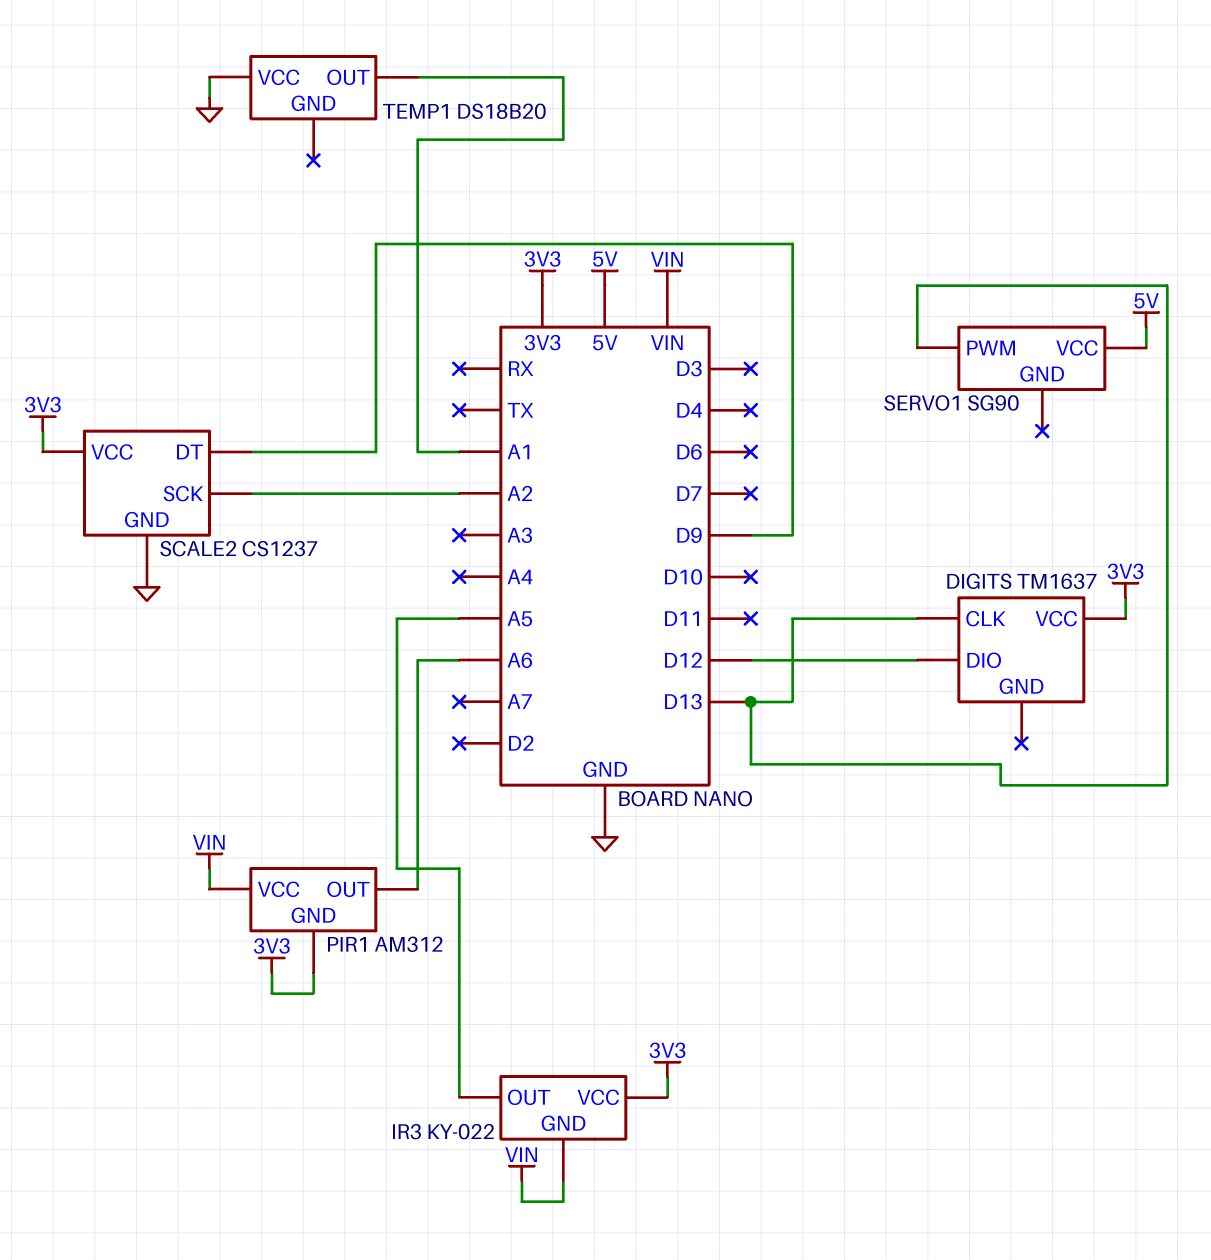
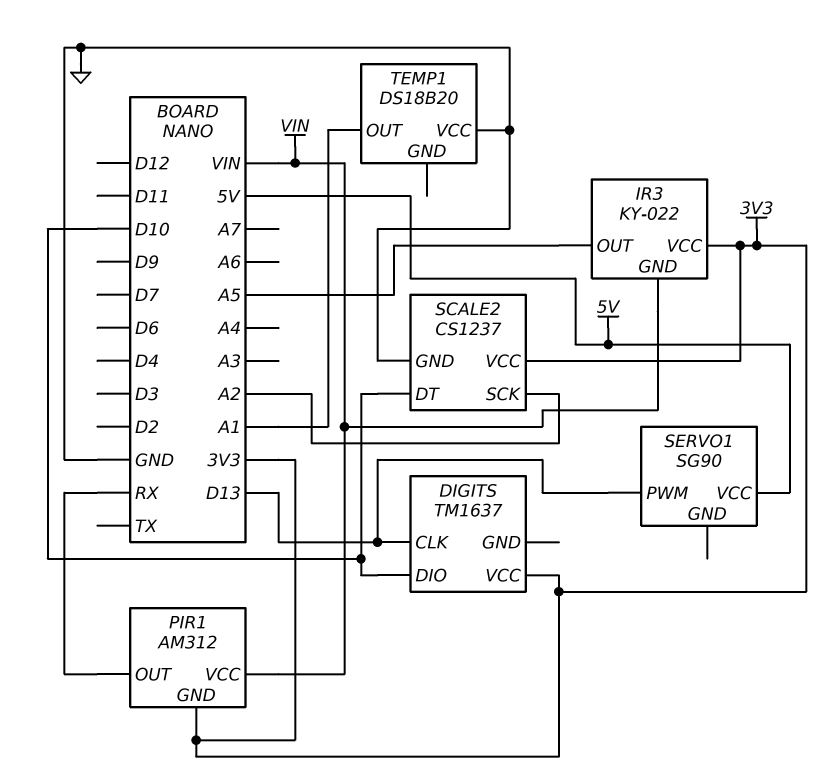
DIGITS pin DIO: D12 -> D10
PIR1 pin OUT: A6 -> RX
SCALE2 pin DT: D9 -> D10

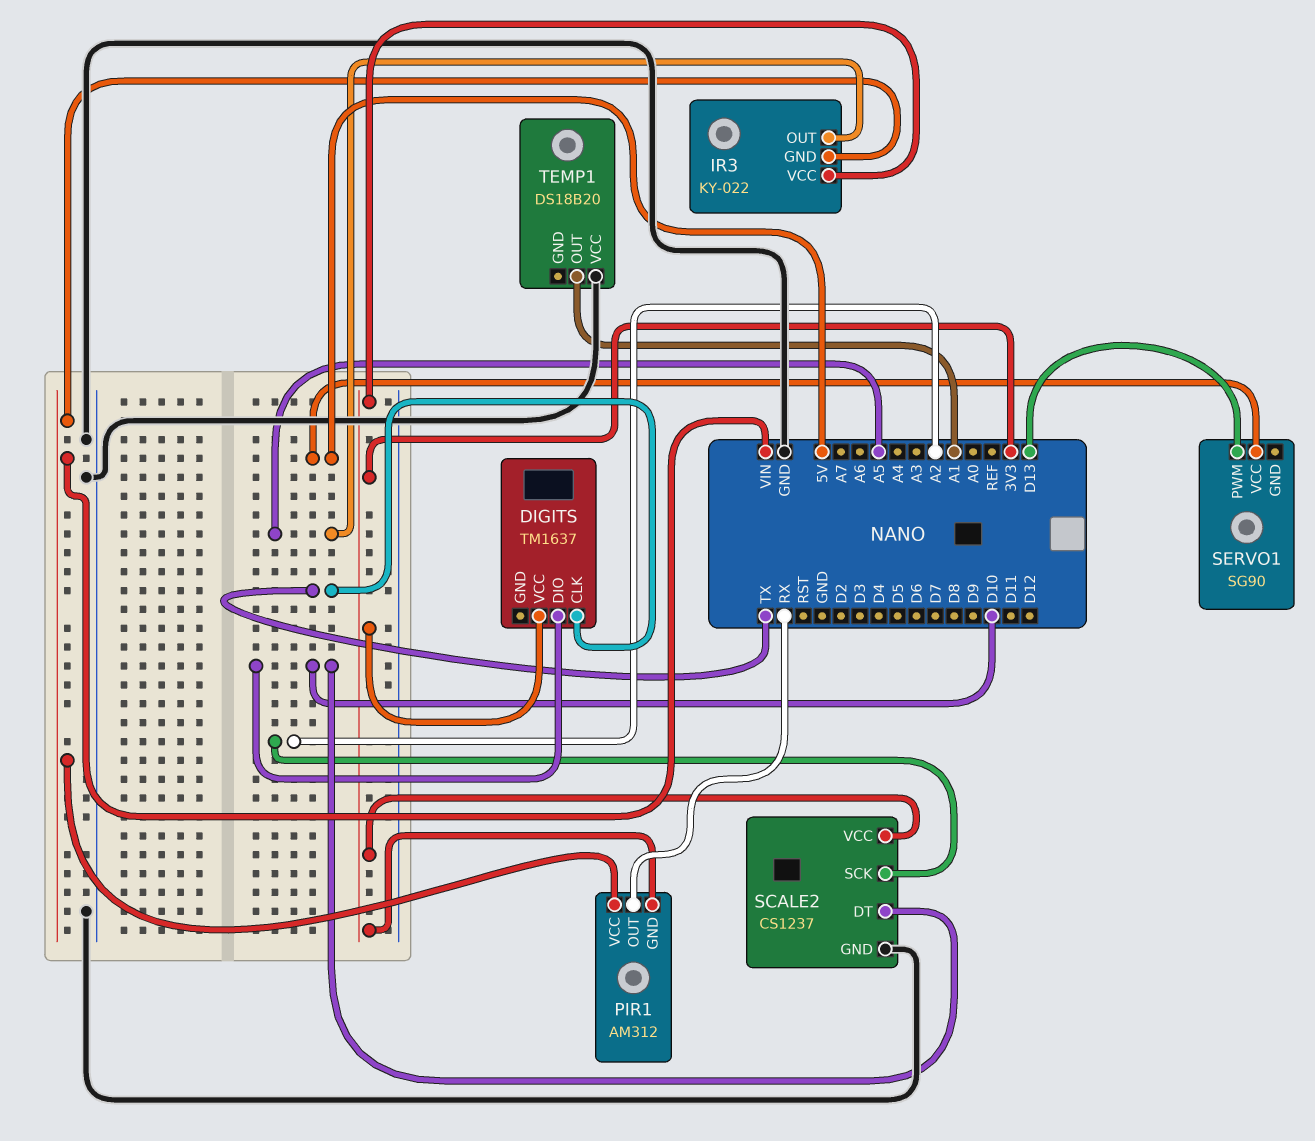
DIGITS pin CLK: D13 -> TX

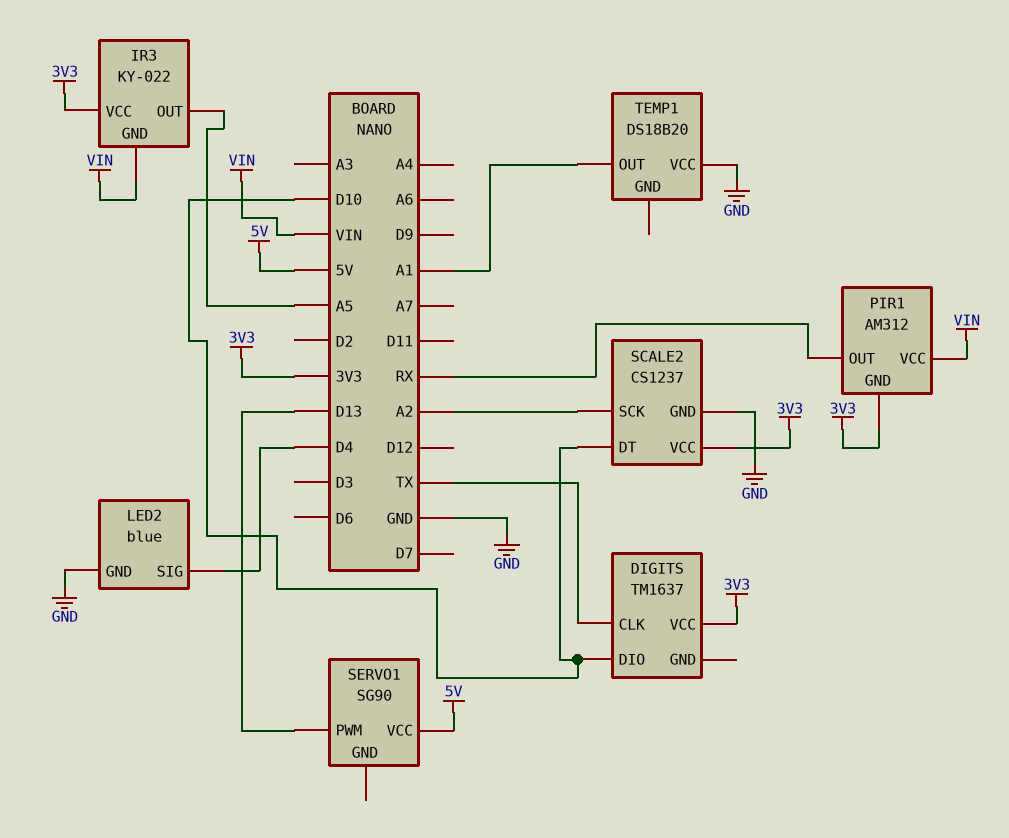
LED2: none -> blue
LED2 pin GND: none -> GND
LED2 pin SIG: none -> D4

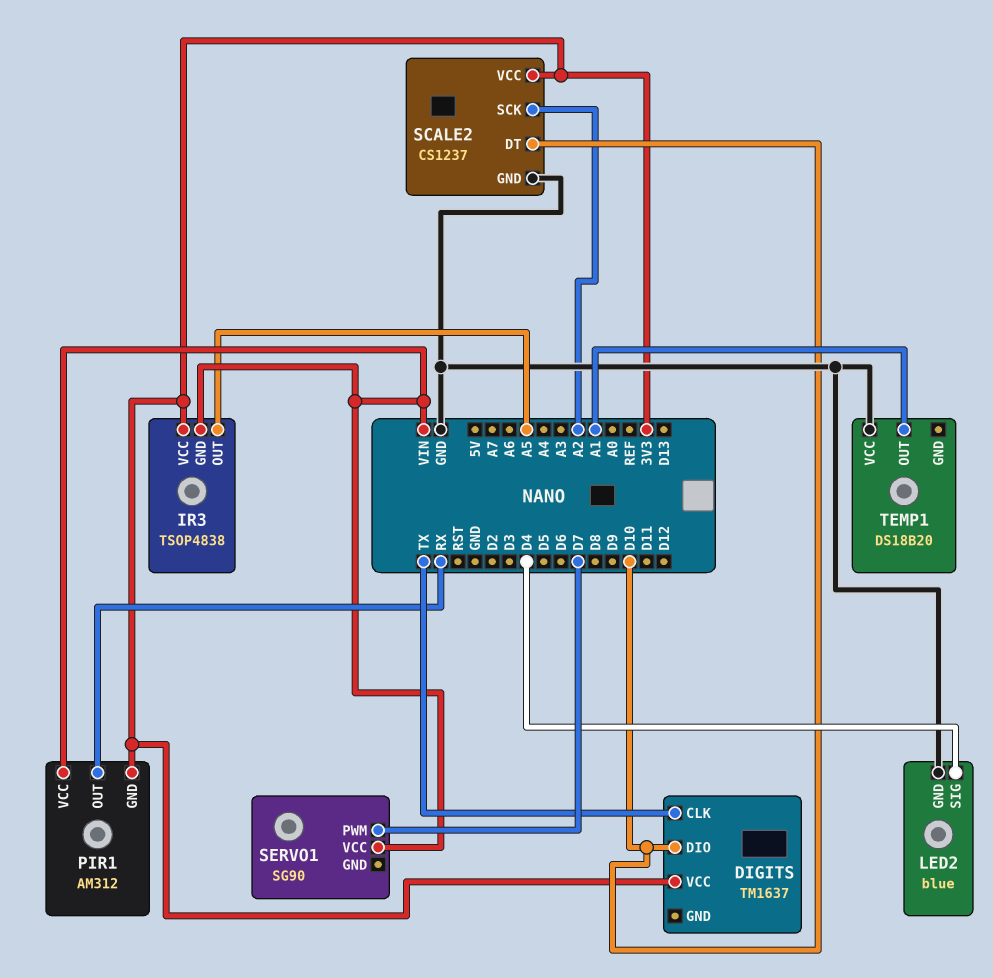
IR3: KY-022 -> TSOP4838
SERVO1 pin PWM: D13 -> D7
SERVO1 pin VCC: 5V -> VIN

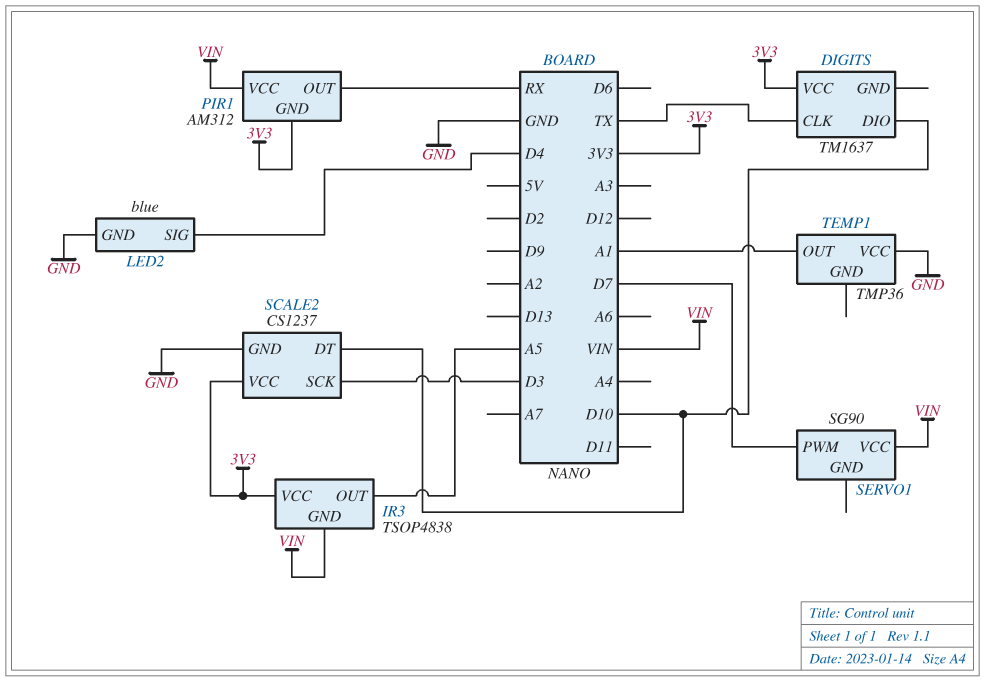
SCALE2 pin SCK: A2 -> D3
TEMP1: DS18B20 -> TMP36

